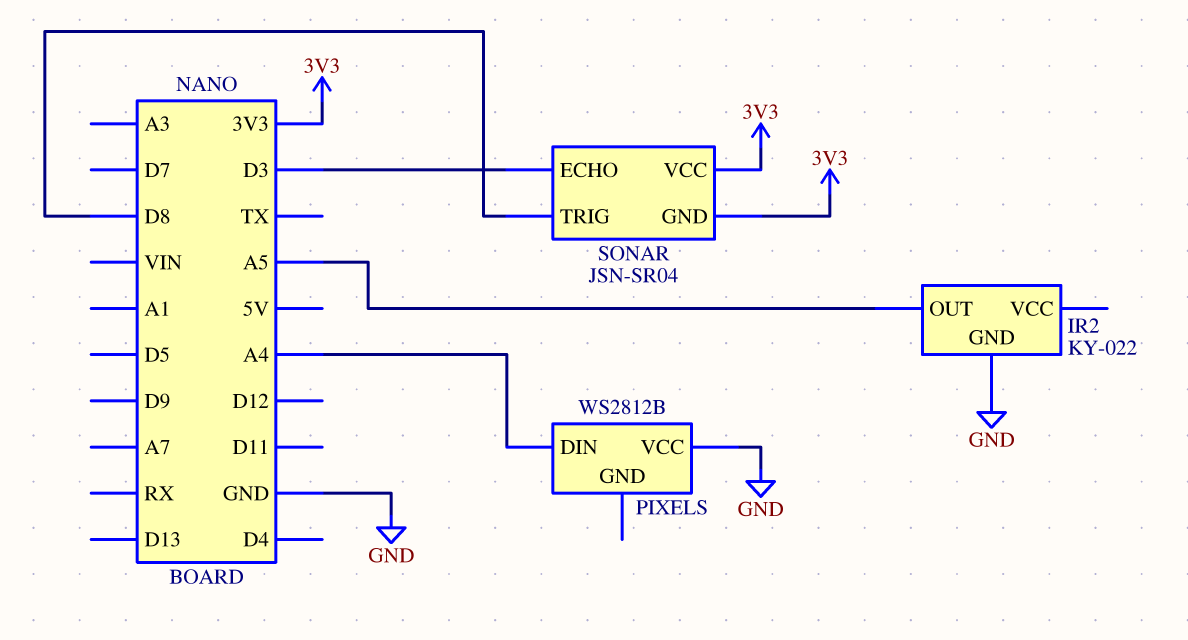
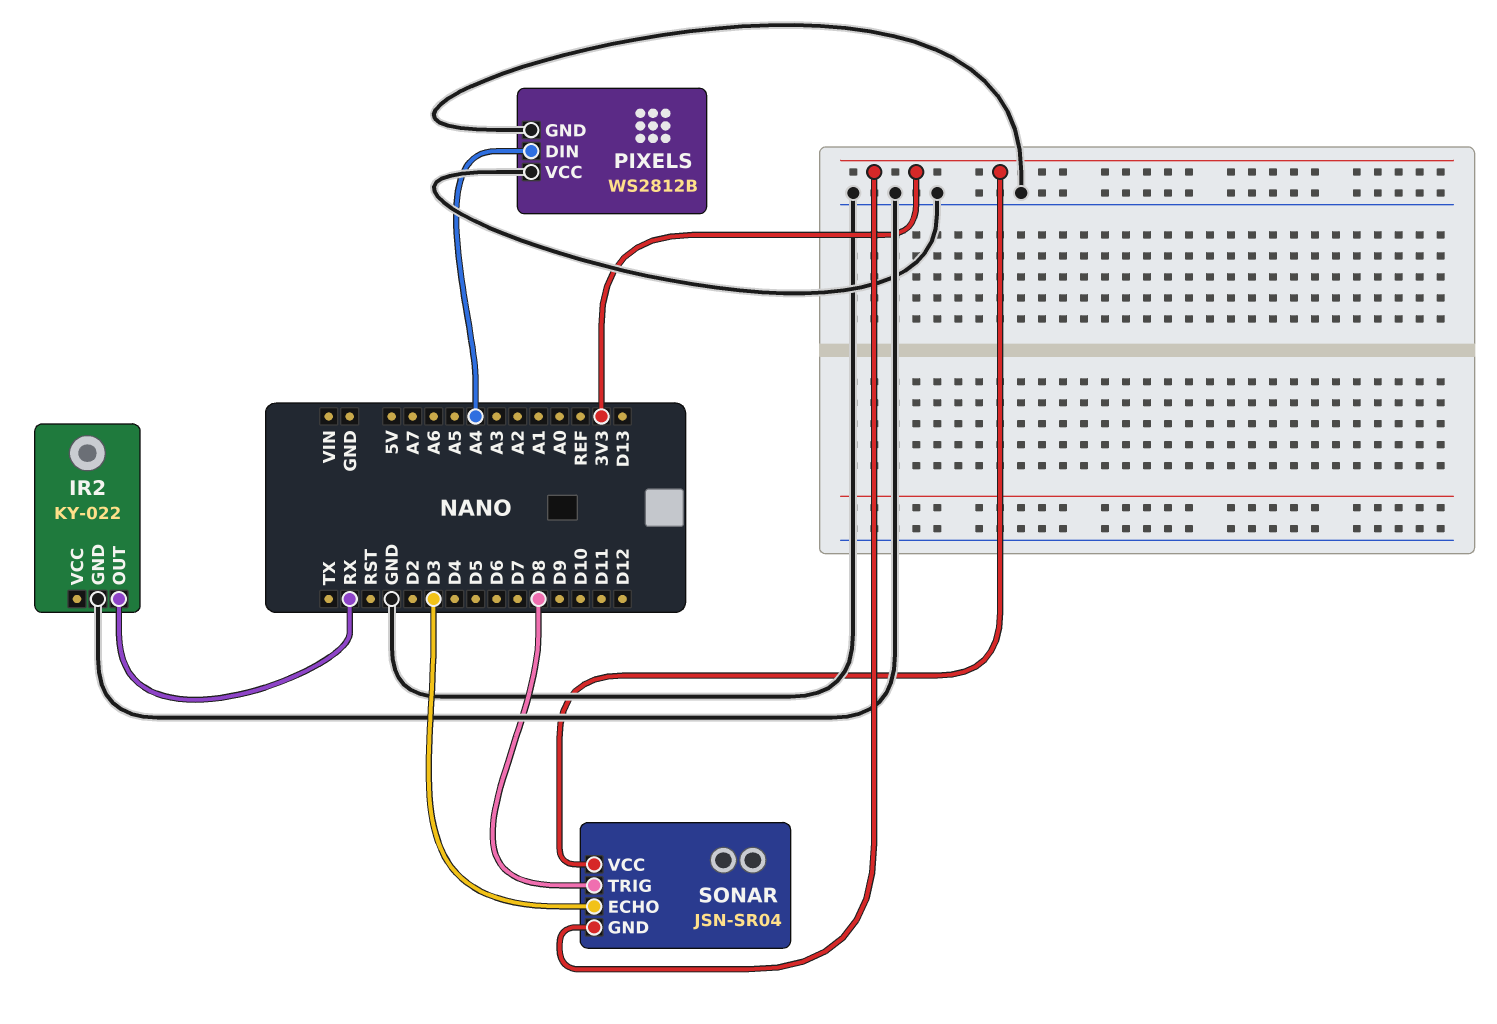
IR2 pin OUT: A5 -> RX
PIXELS pin GND: none -> GND

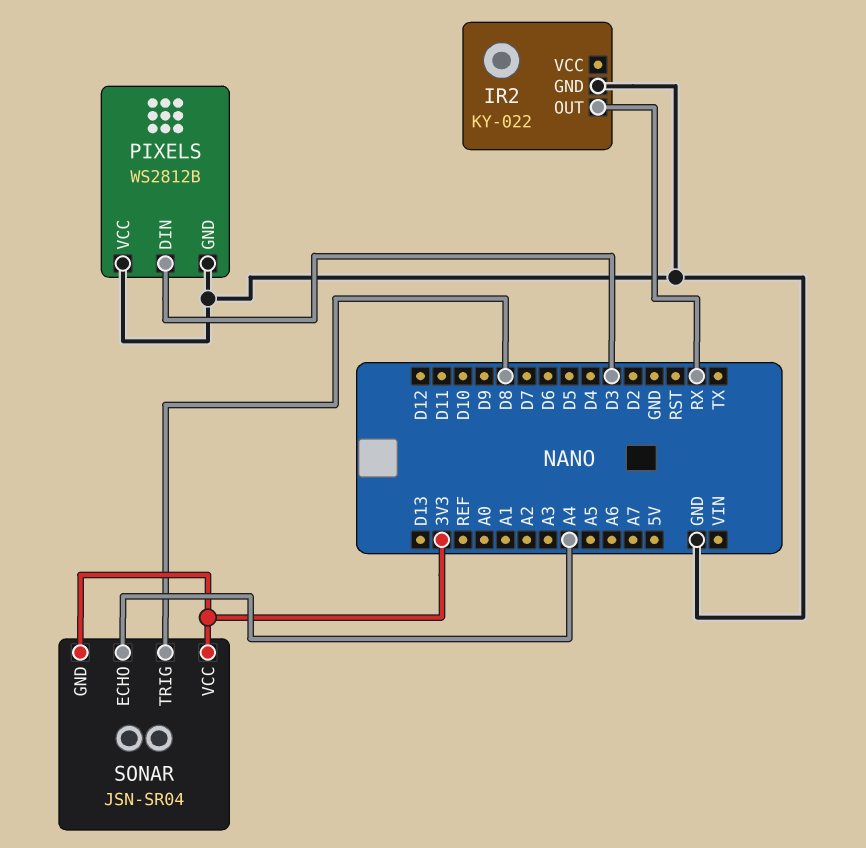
PIXELS pin DIN: A4 -> D3
SONAR pin ECHO: D3 -> A4

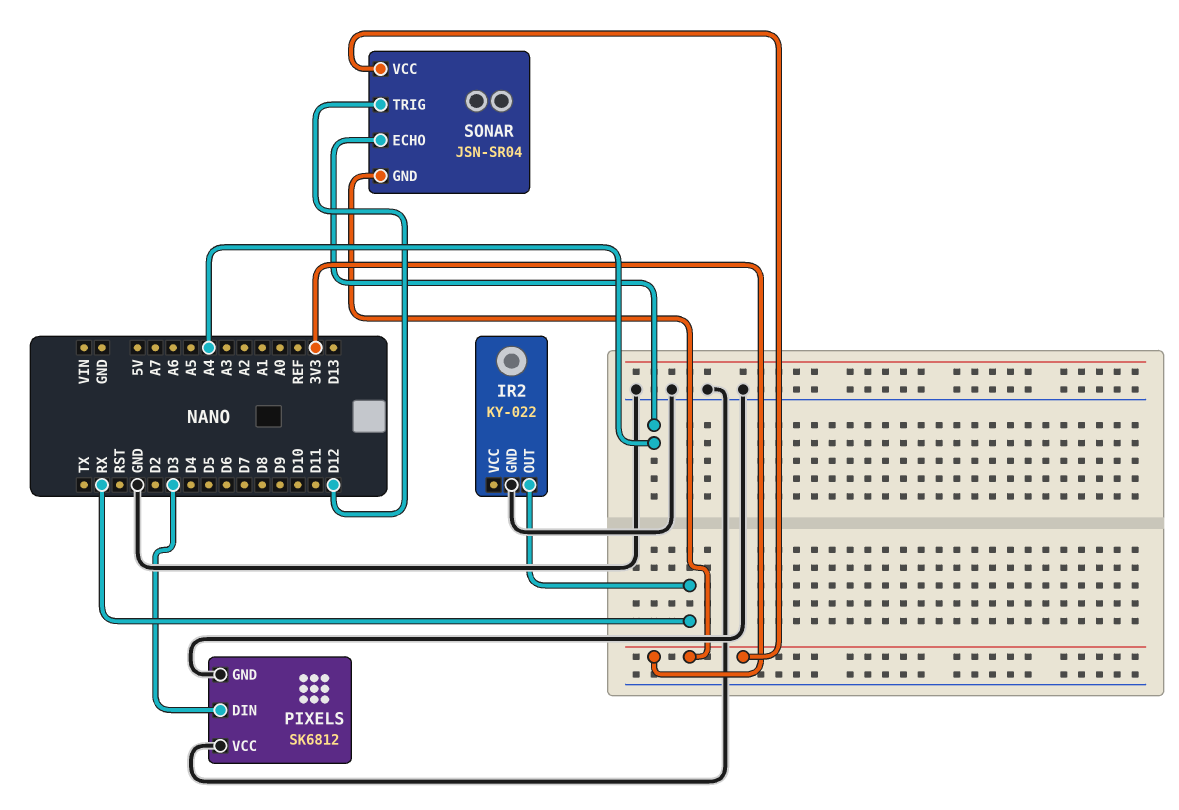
PIXELS: WS2812B -> SK6812
SONAR pin TRIG: D8 -> D12

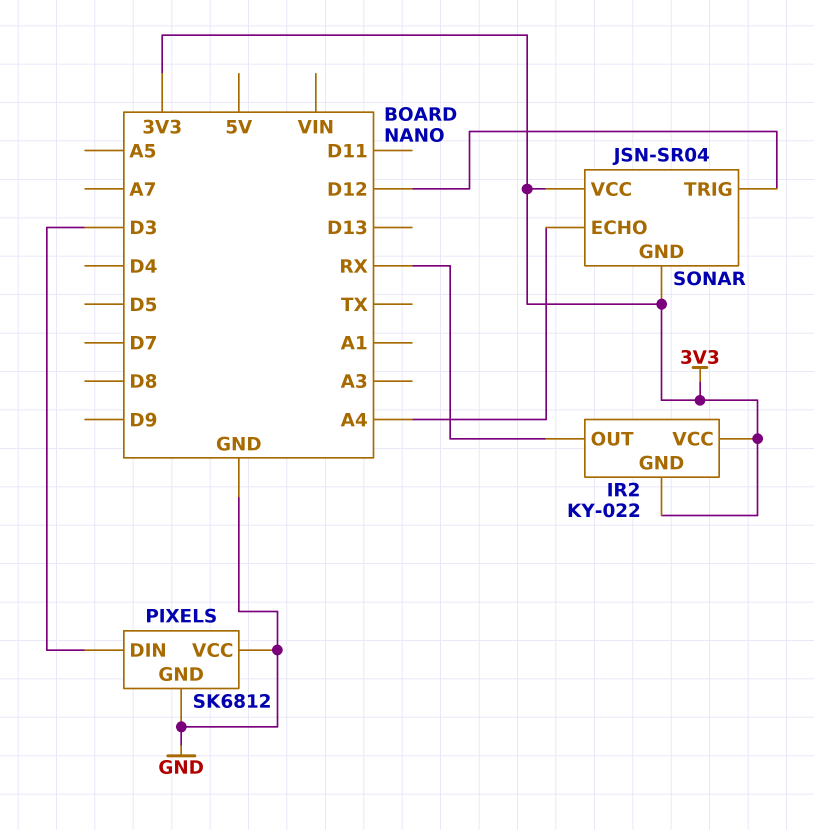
IR2 pin GND: GND -> 3V3
IR2 pin VCC: none -> 3V3

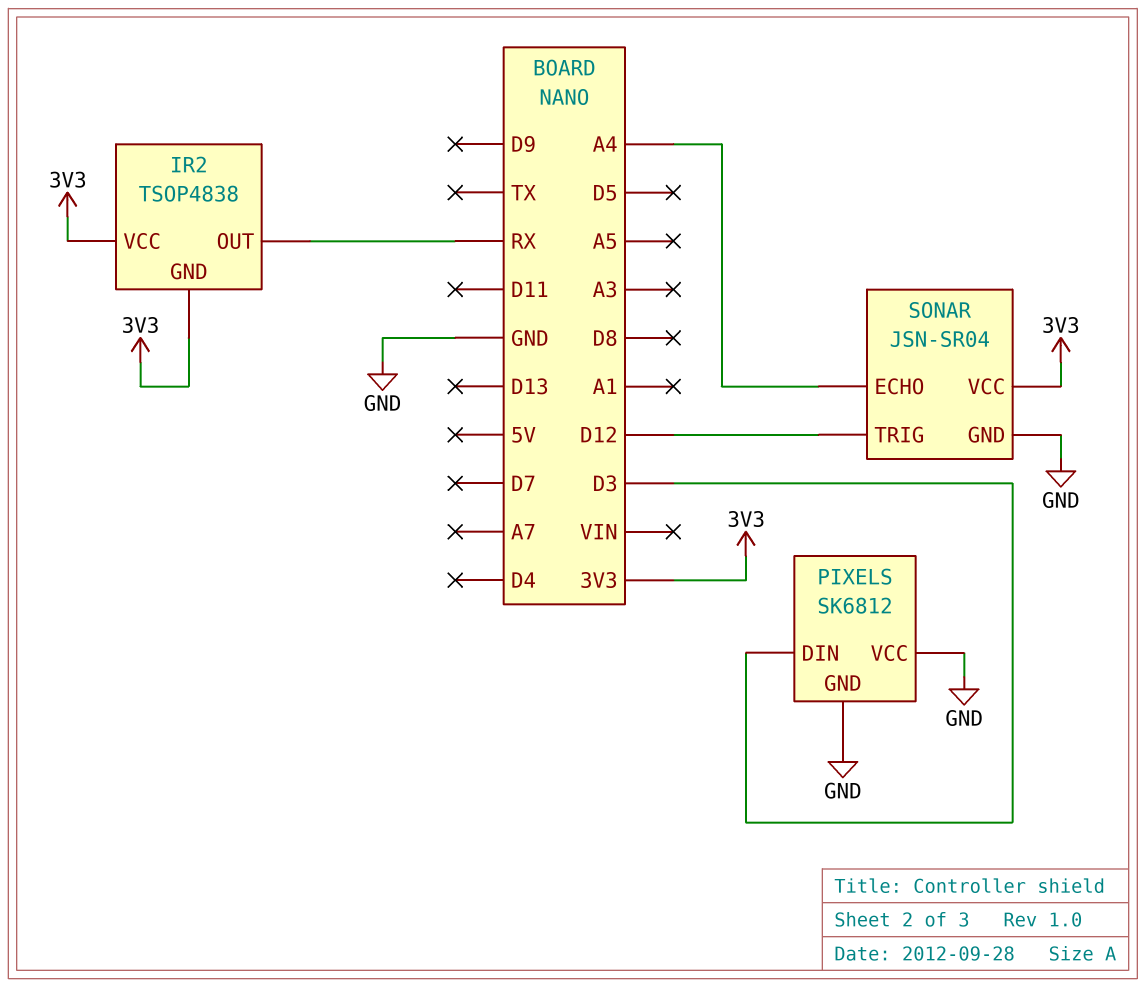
IR2: KY-022 -> TSOP4838
SONAR pin GND: 3V3 -> GND

